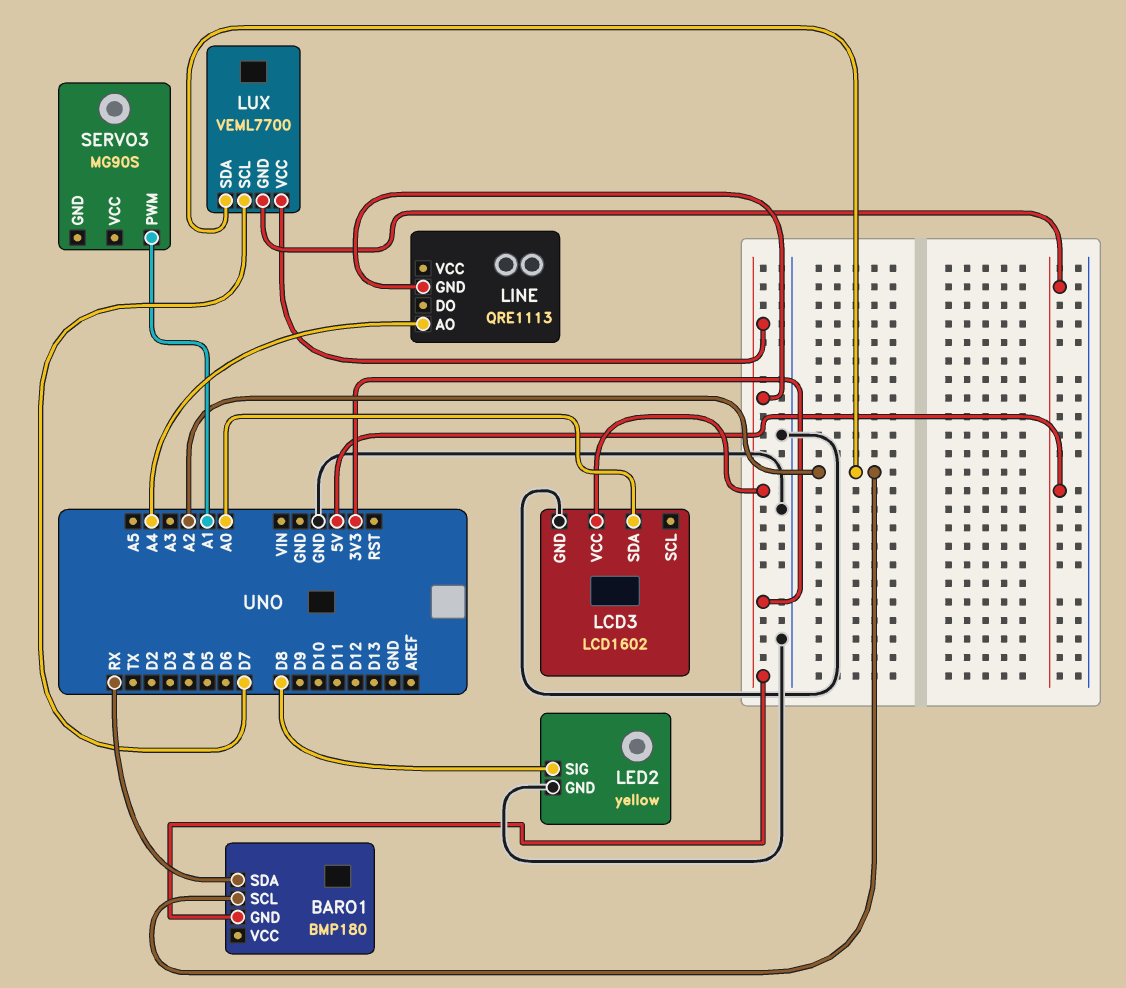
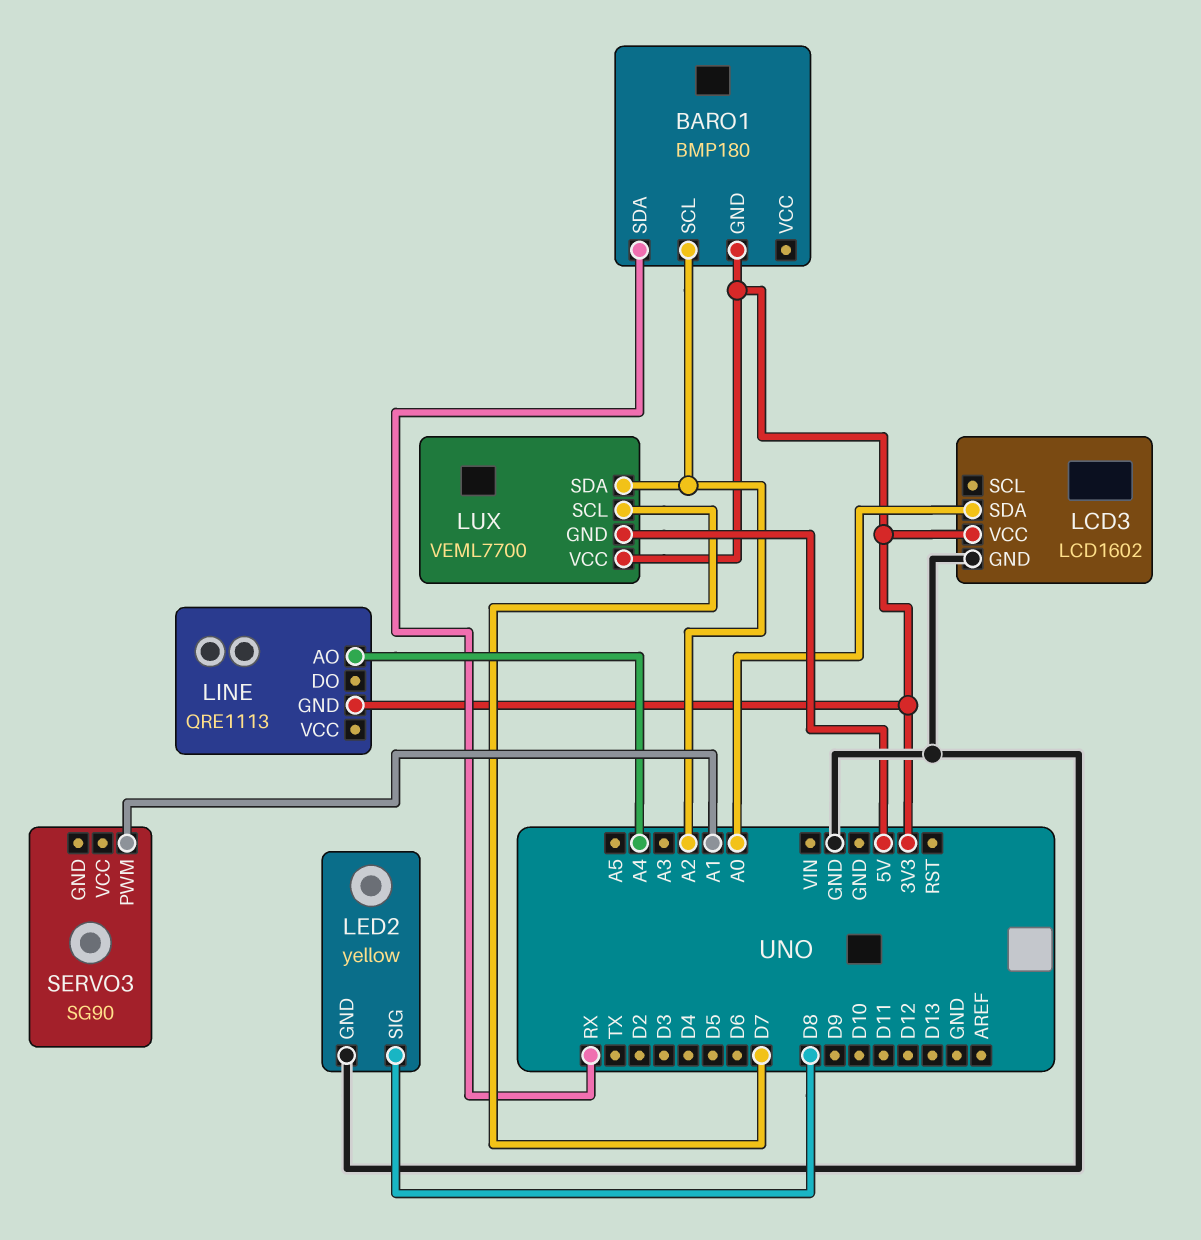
SERVO3: MG90S -> SG90

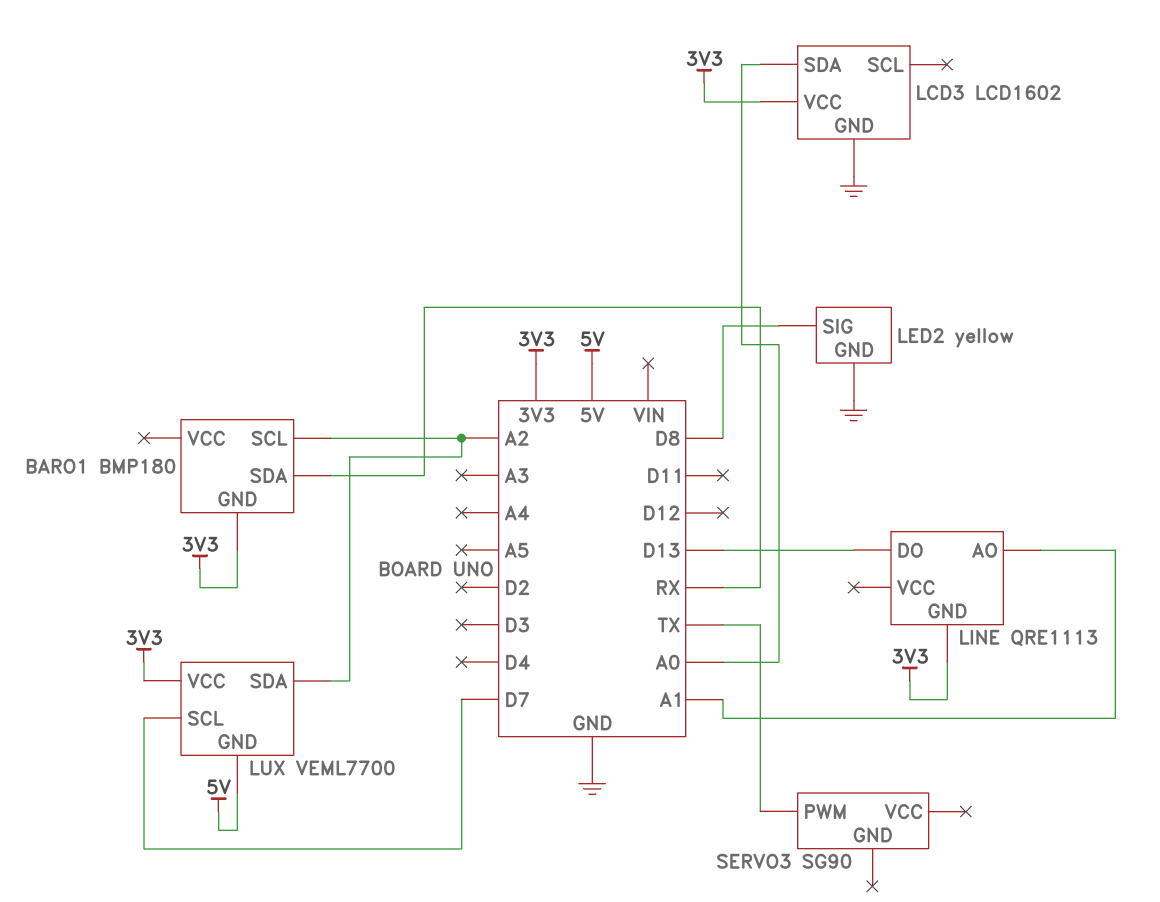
LINE pin AO: A4 -> A1
LINE pin DO: none -> D13
SERVO3 pin PWM: A1 -> TX

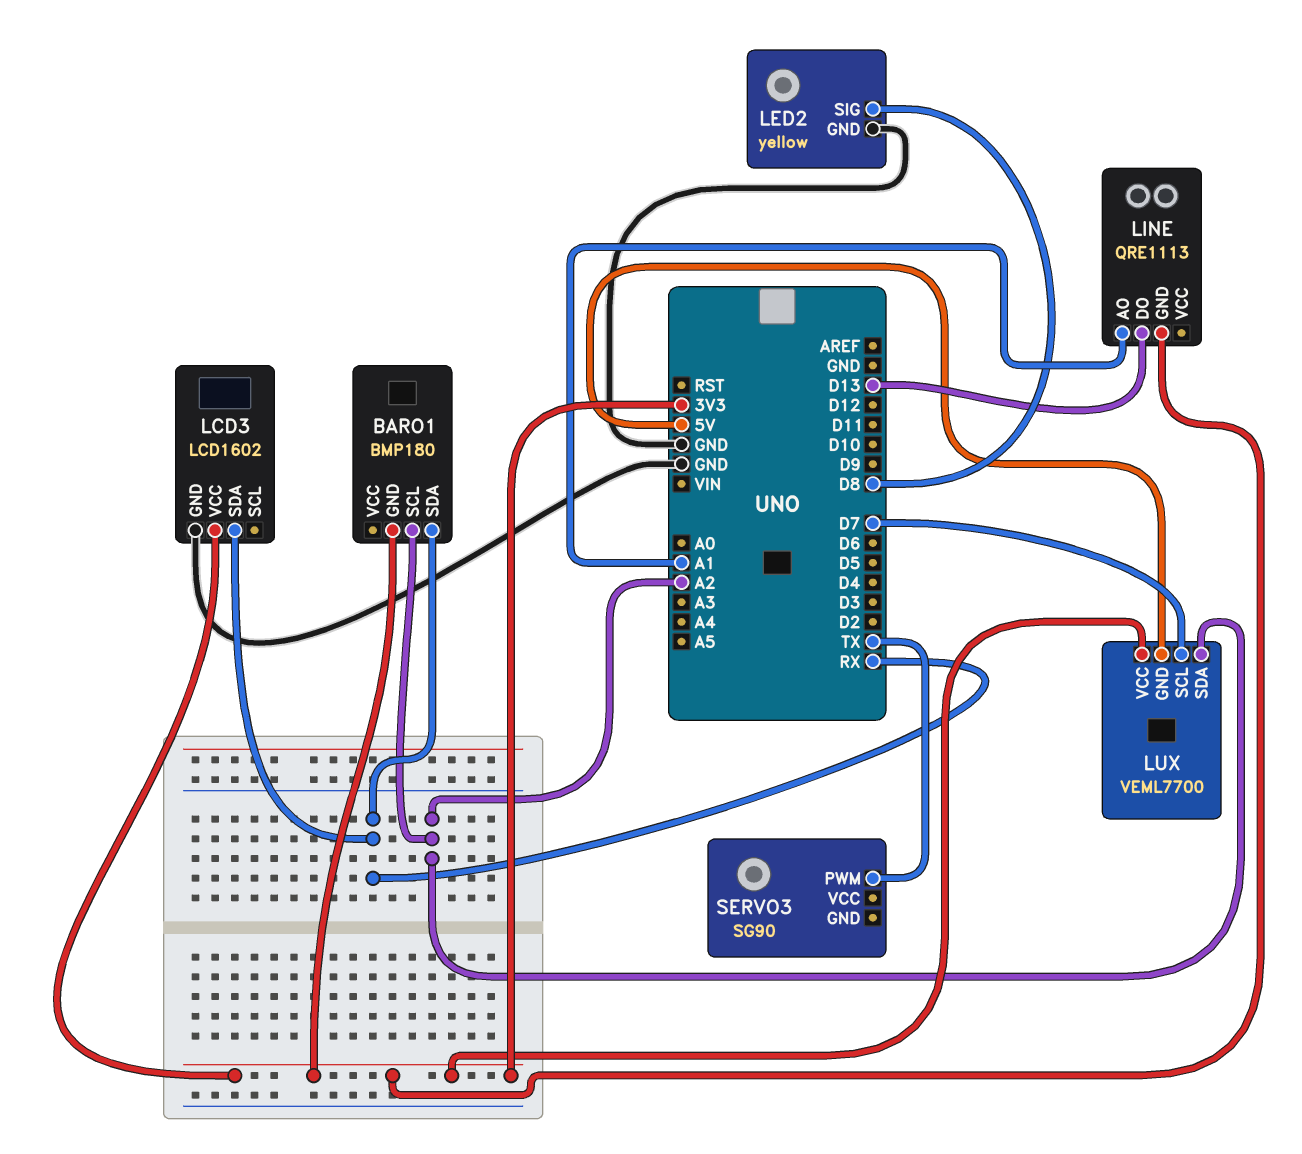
LCD3 pin SDA: A0 -> RX

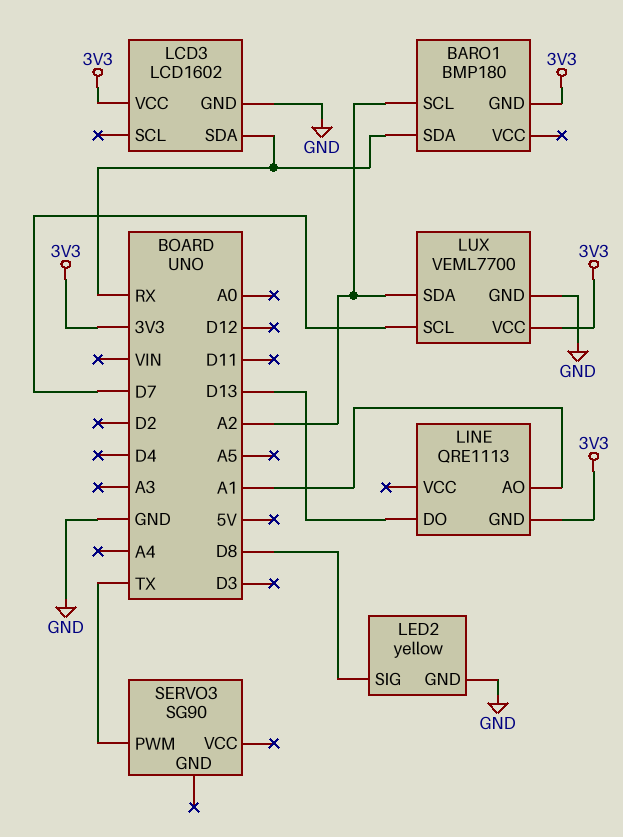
LUX pin GND: 5V -> GND

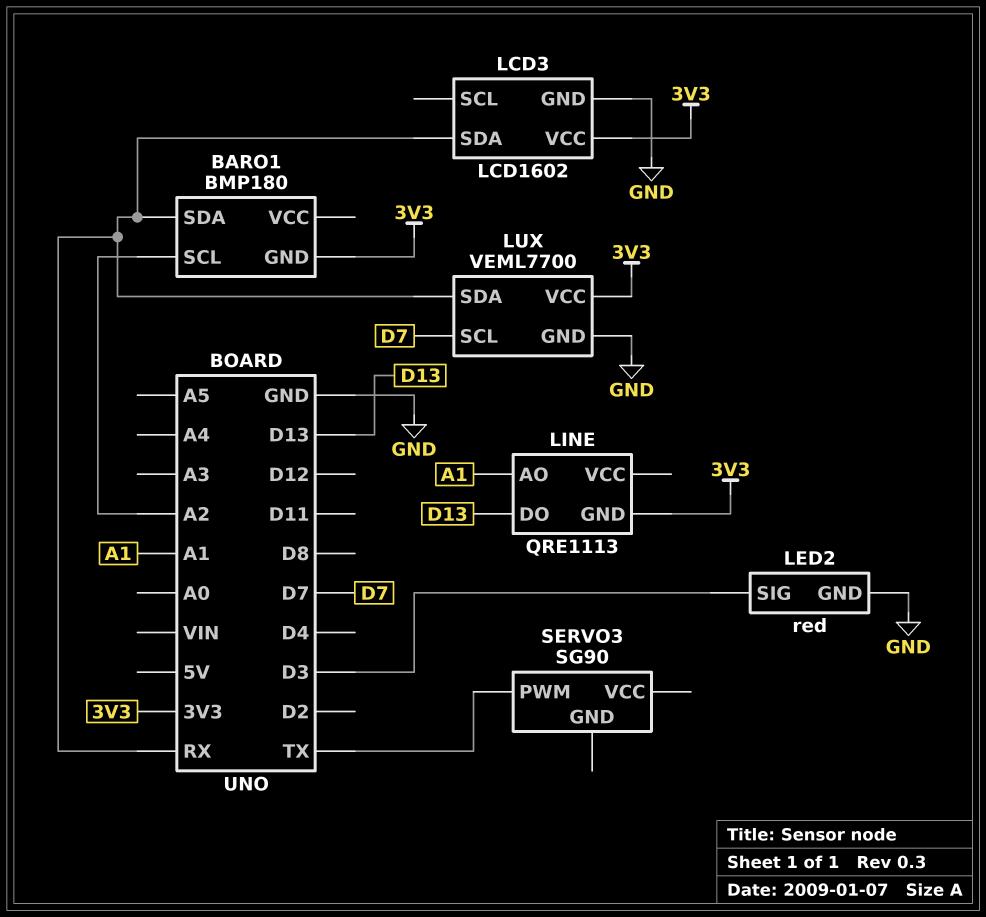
LED2: yellow -> red
LED2 pin SIG: D8 -> D3
LUX pin SDA: A2 -> RX

